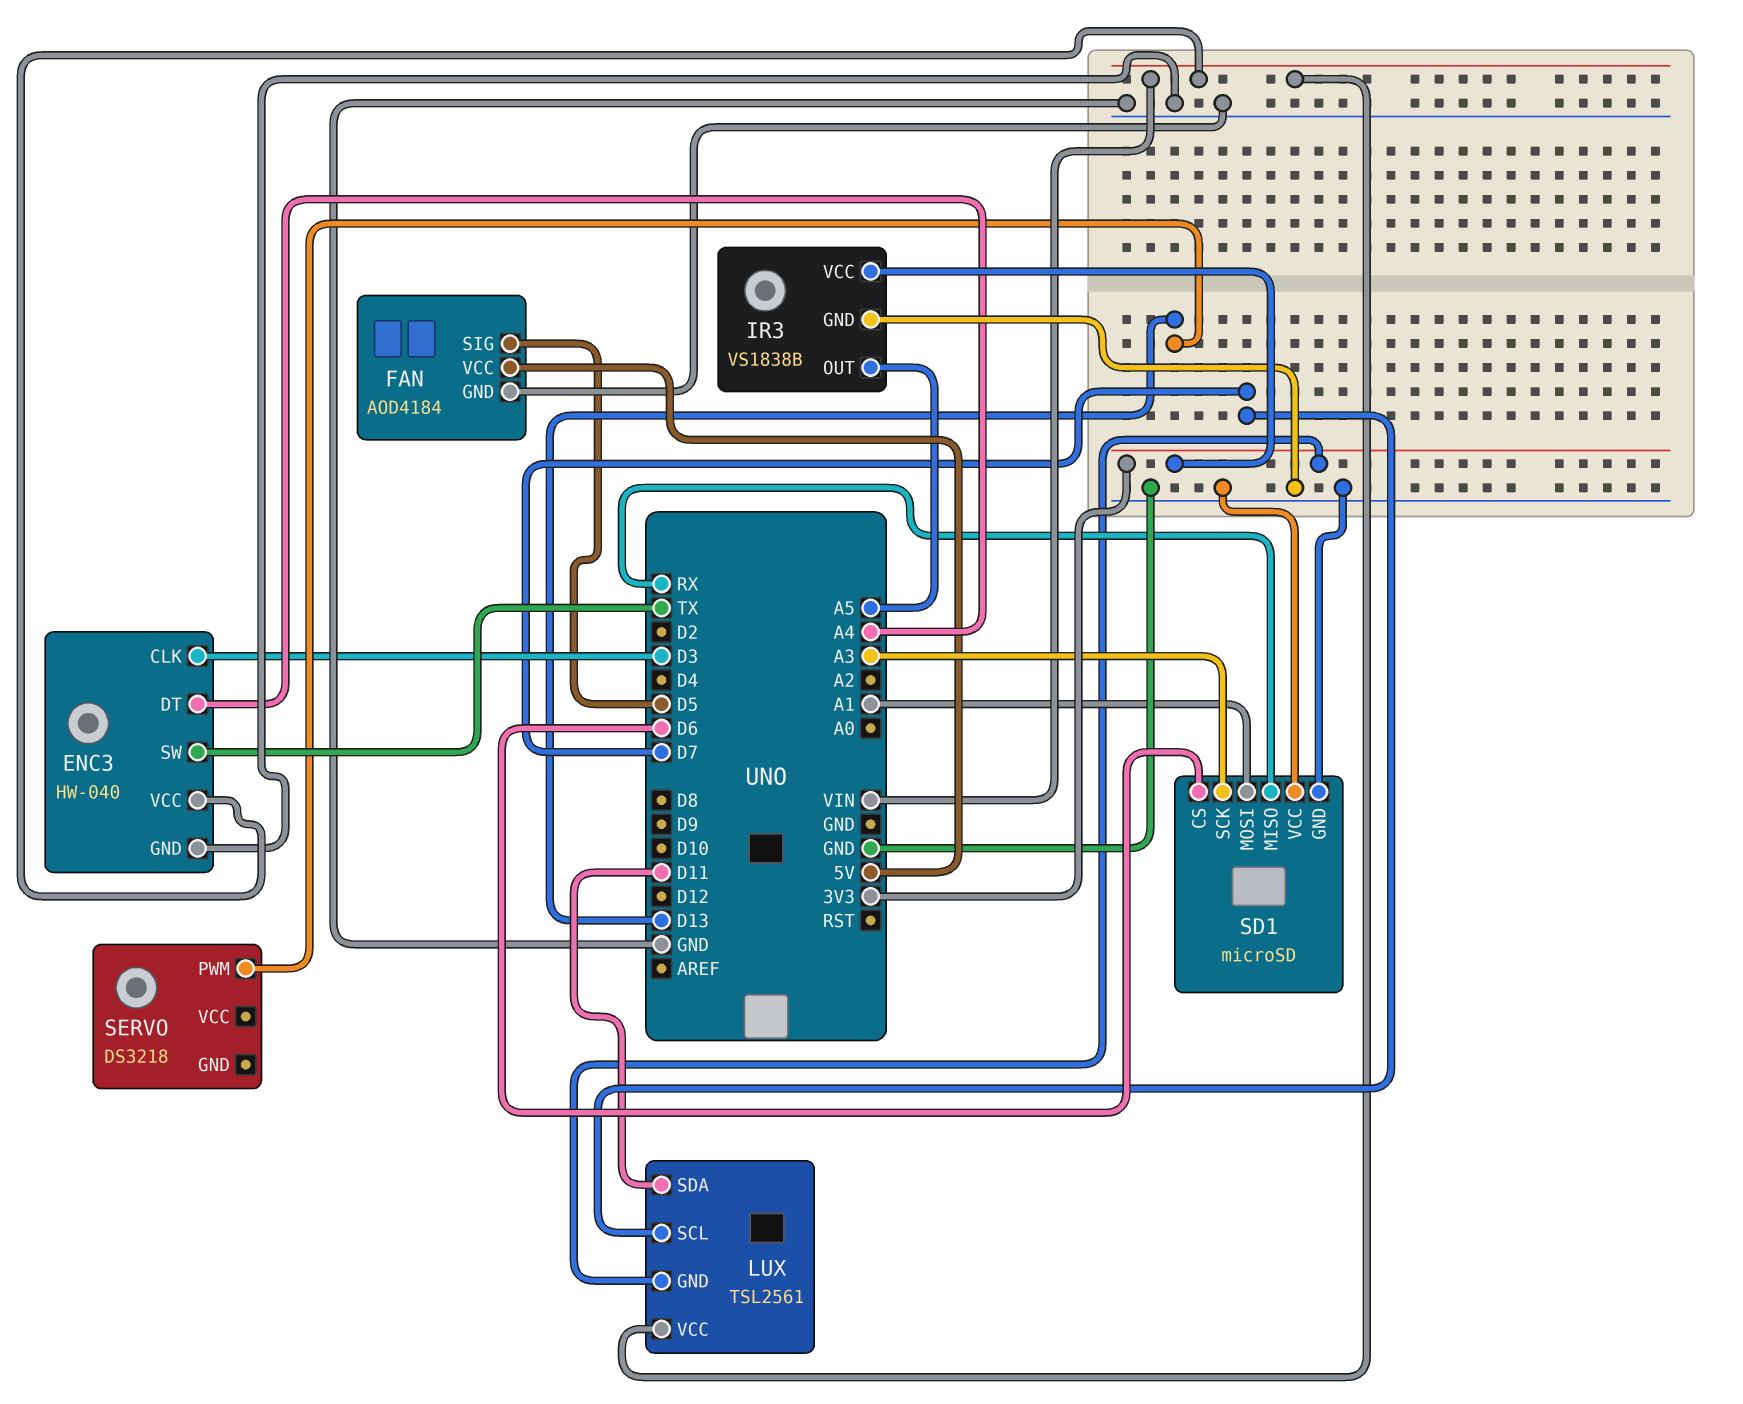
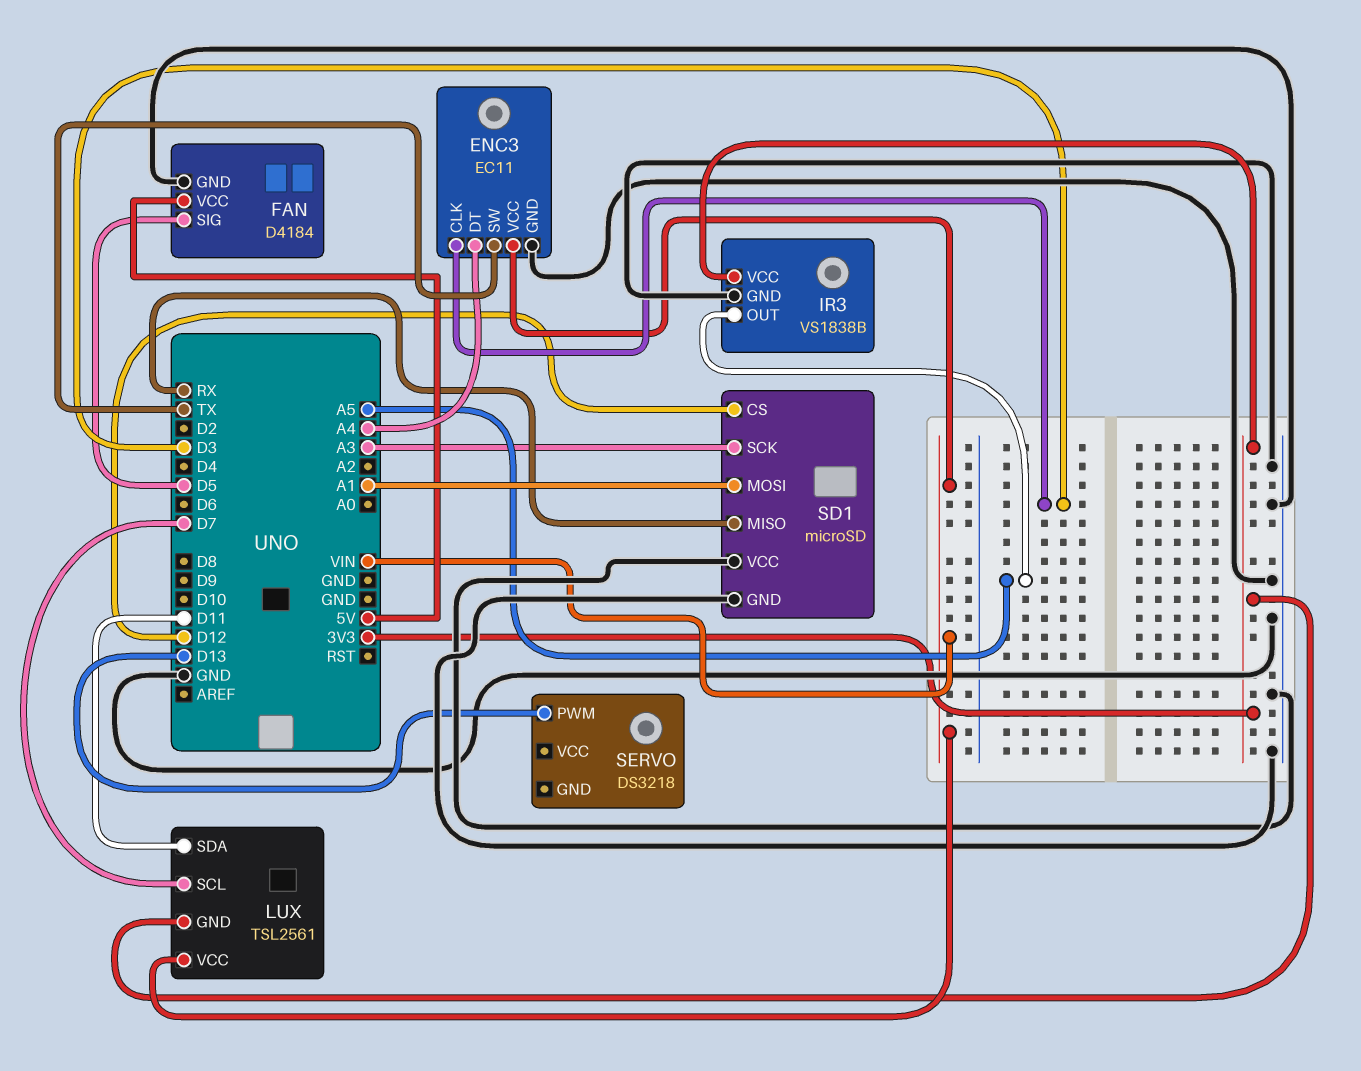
ENC3: HW-040 -> EC11
FAN: AOD4184 -> D4184
SD1 pin CS: D6 -> D12

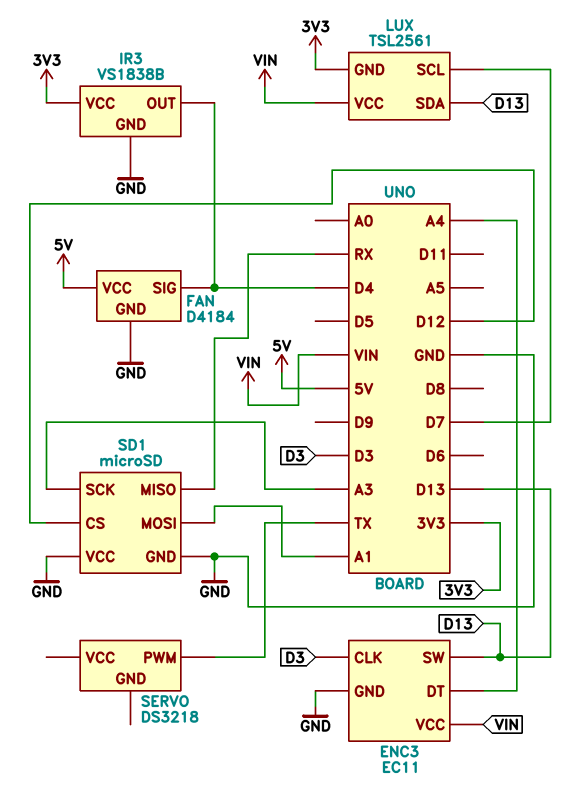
ENC3 pin SW: TX -> D13
FAN pin SIG: D5 -> D4
IR3 pin OUT: A5 -> D4
LUX pin SDA: D11 -> D13
SERVO pin PWM: D13 -> TX

